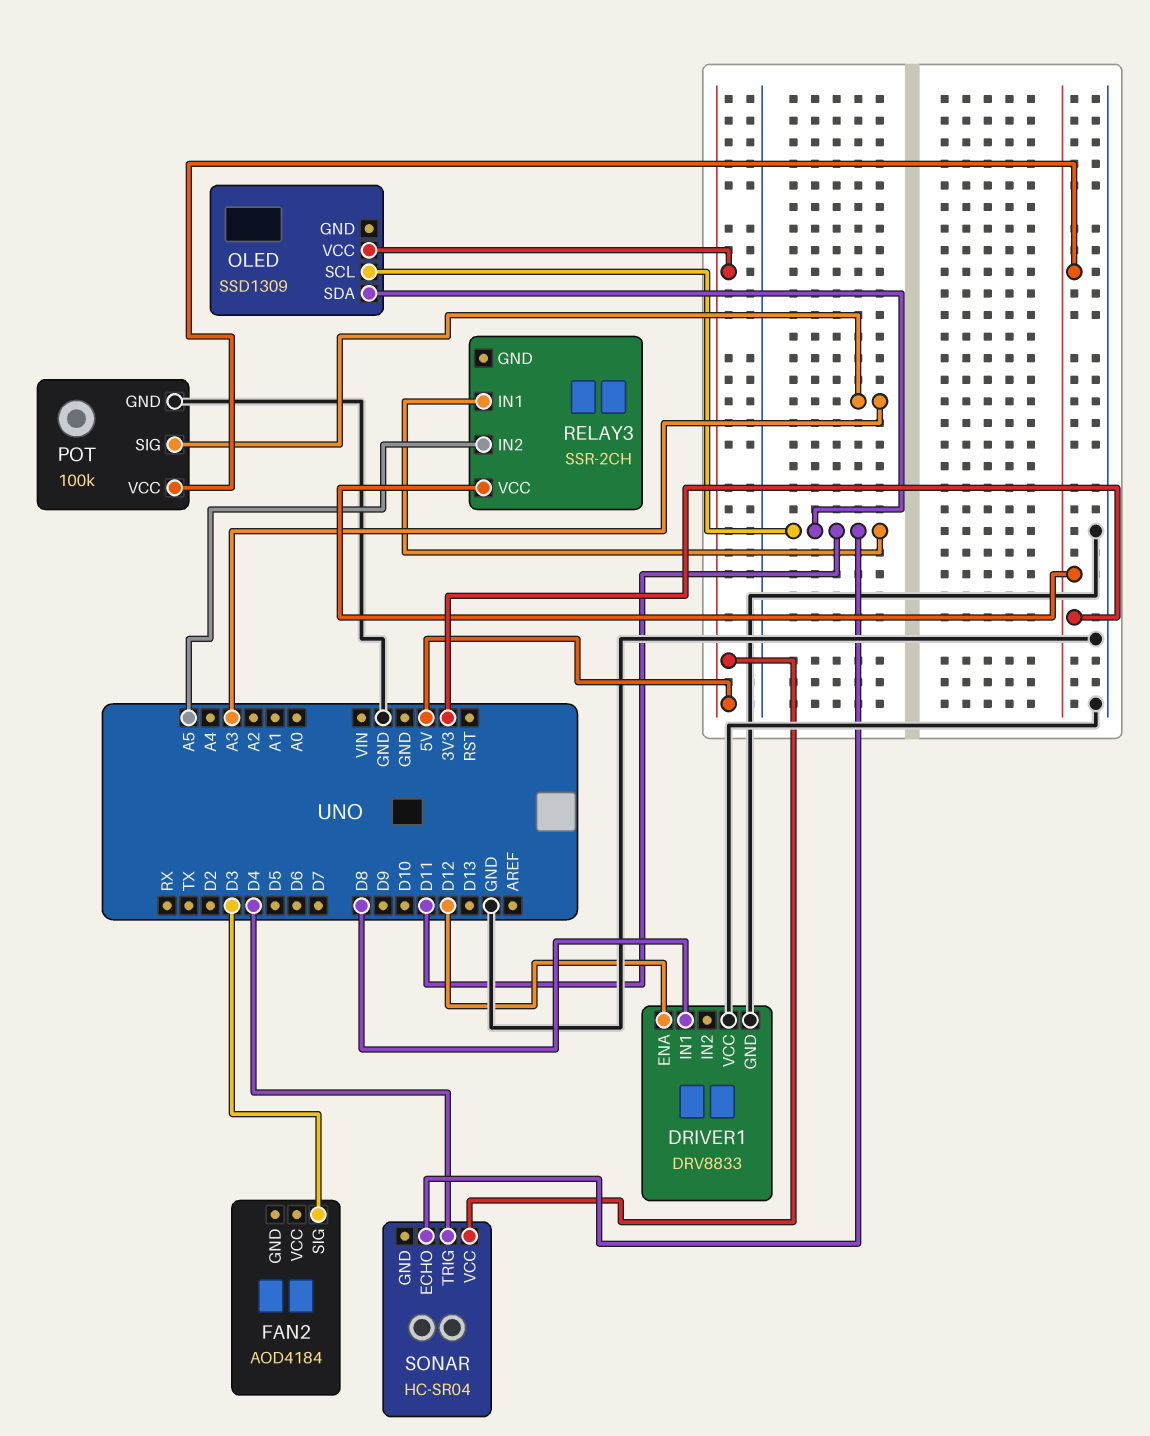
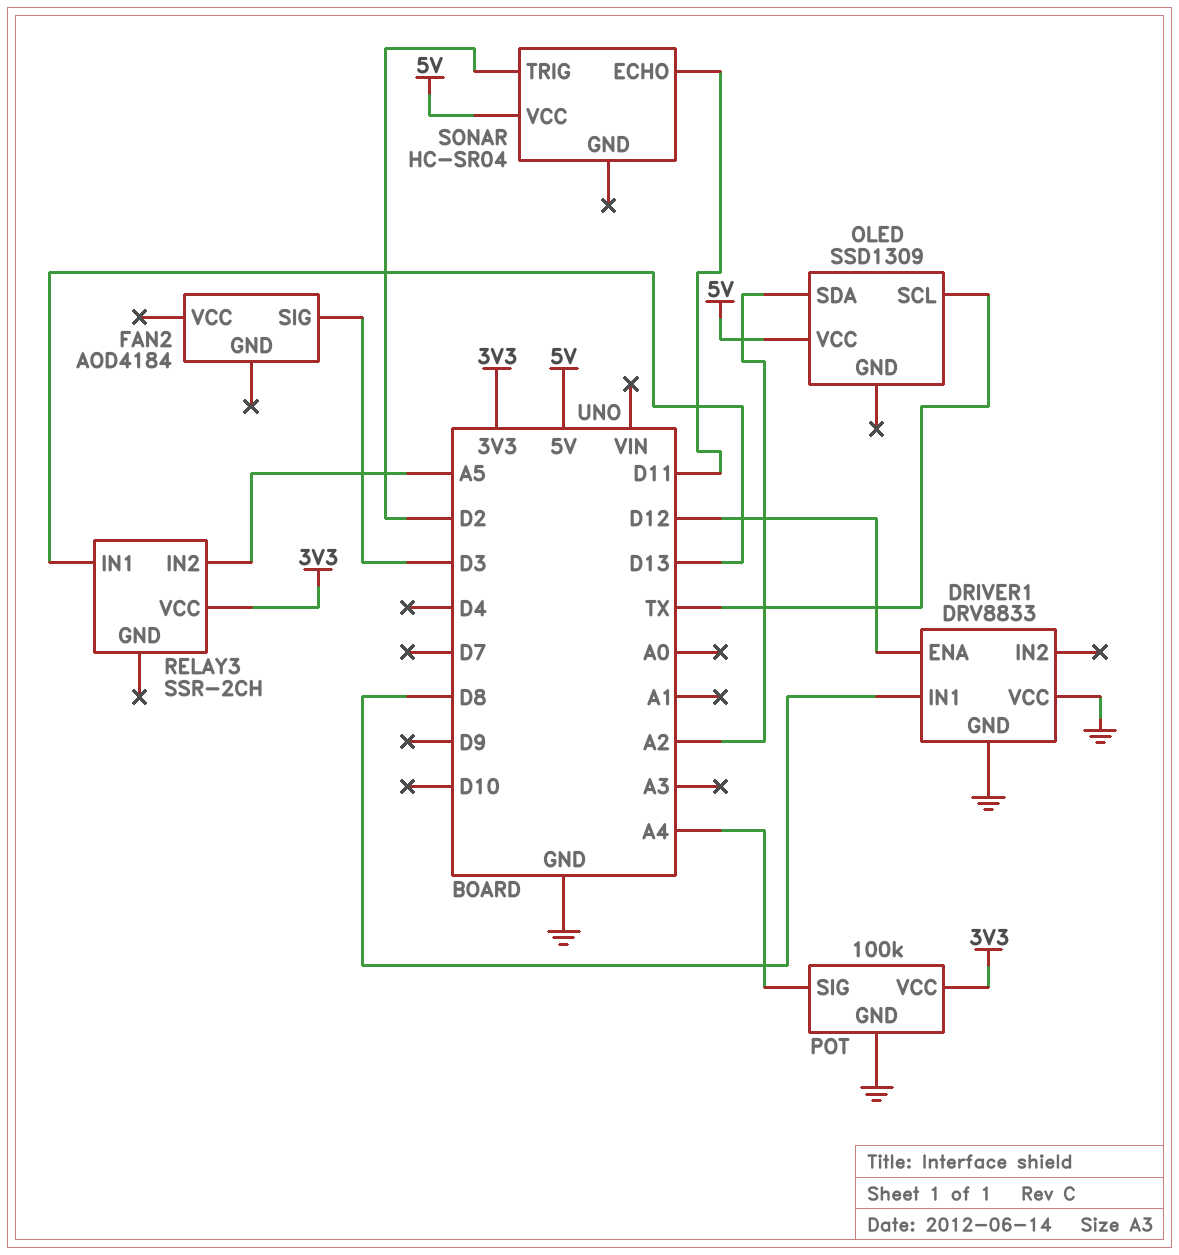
OLED pin SCL: D11 -> TX
OLED pin SDA: D11 -> A2
POT pin SIG: A3 -> A4
RELAY3 pin IN1: D11 -> D13
SONAR pin TRIG: D4 -> D2

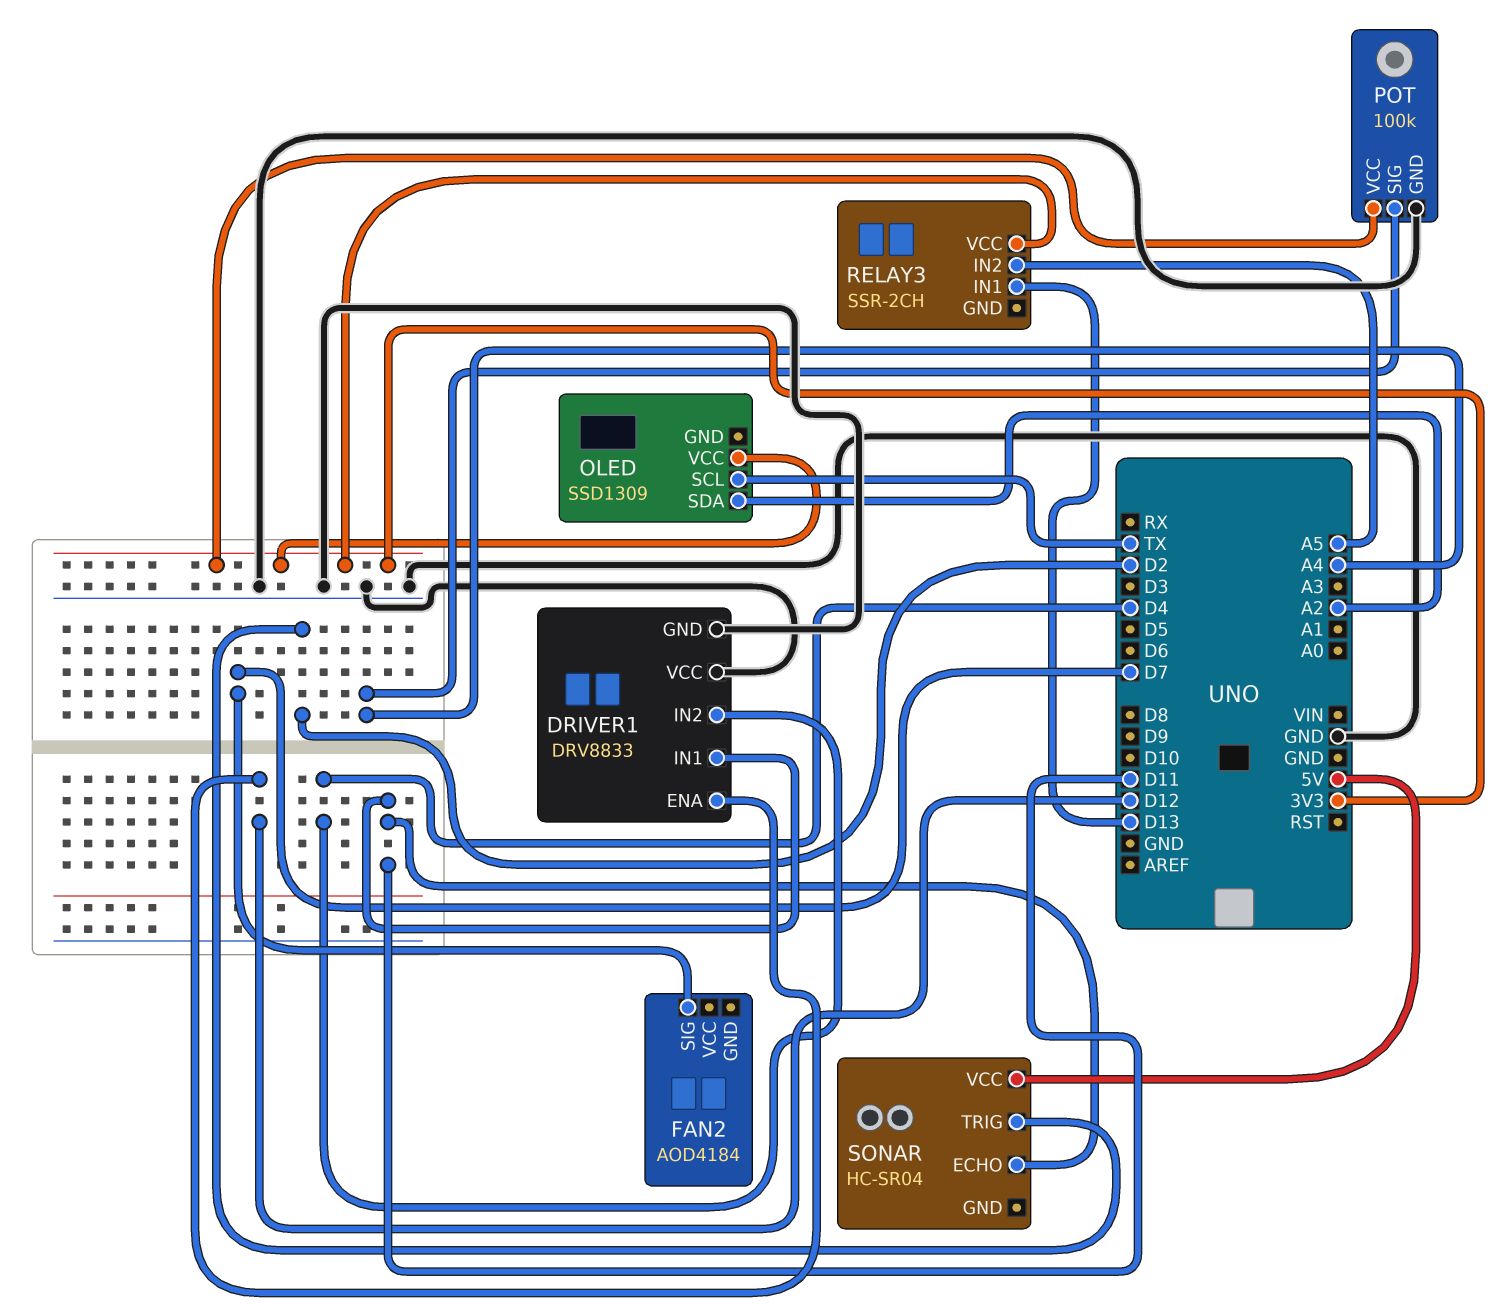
DRIVER1 pin IN1: D8 -> D11
DRIVER1 pin IN2: none -> D4
FAN2 pin SIG: D3 -> D7
OLED pin VCC: 5V -> 3V3

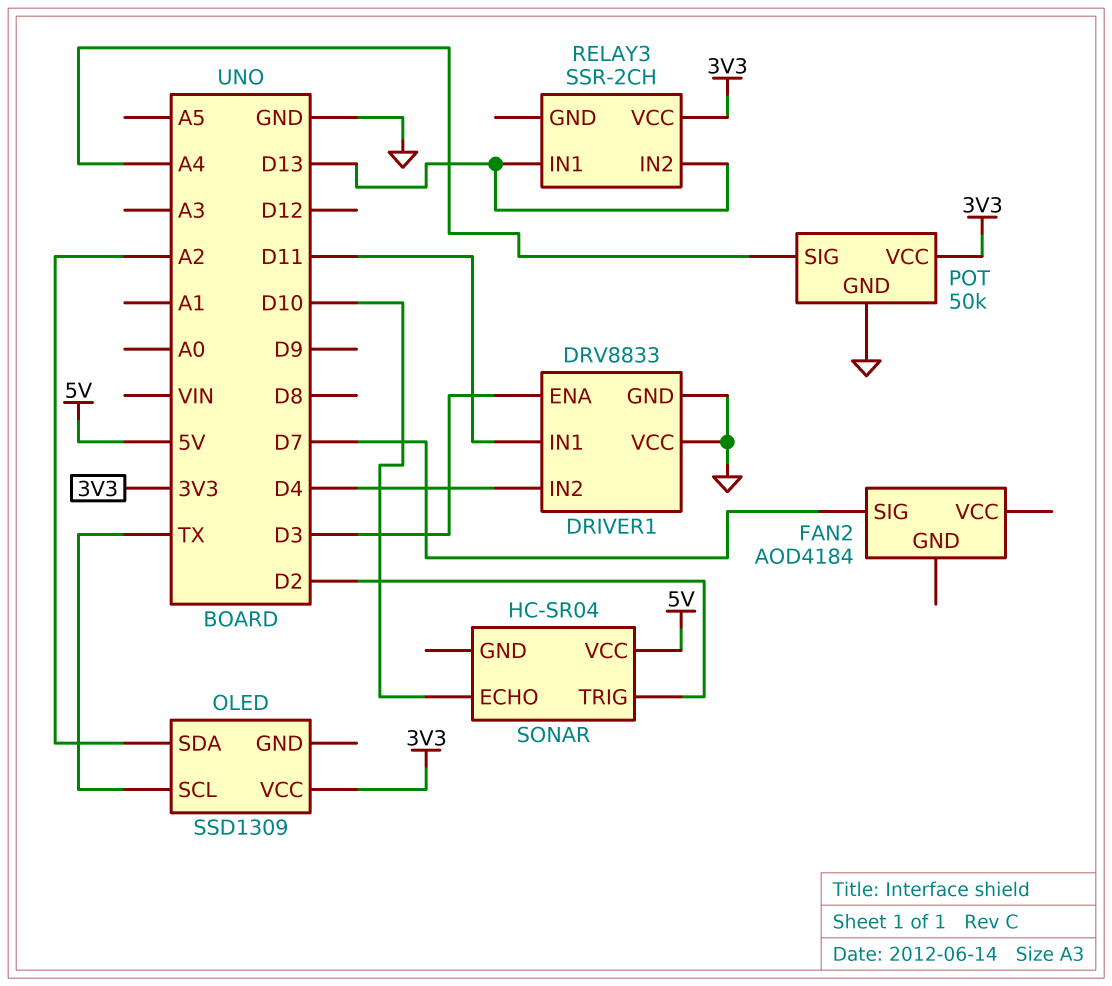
DRIVER1 pin ENA: D12 -> D3
POT: 100k -> 50k
RELAY3 pin IN2: A5 -> D13
SONAR pin ECHO: D11 -> D10

